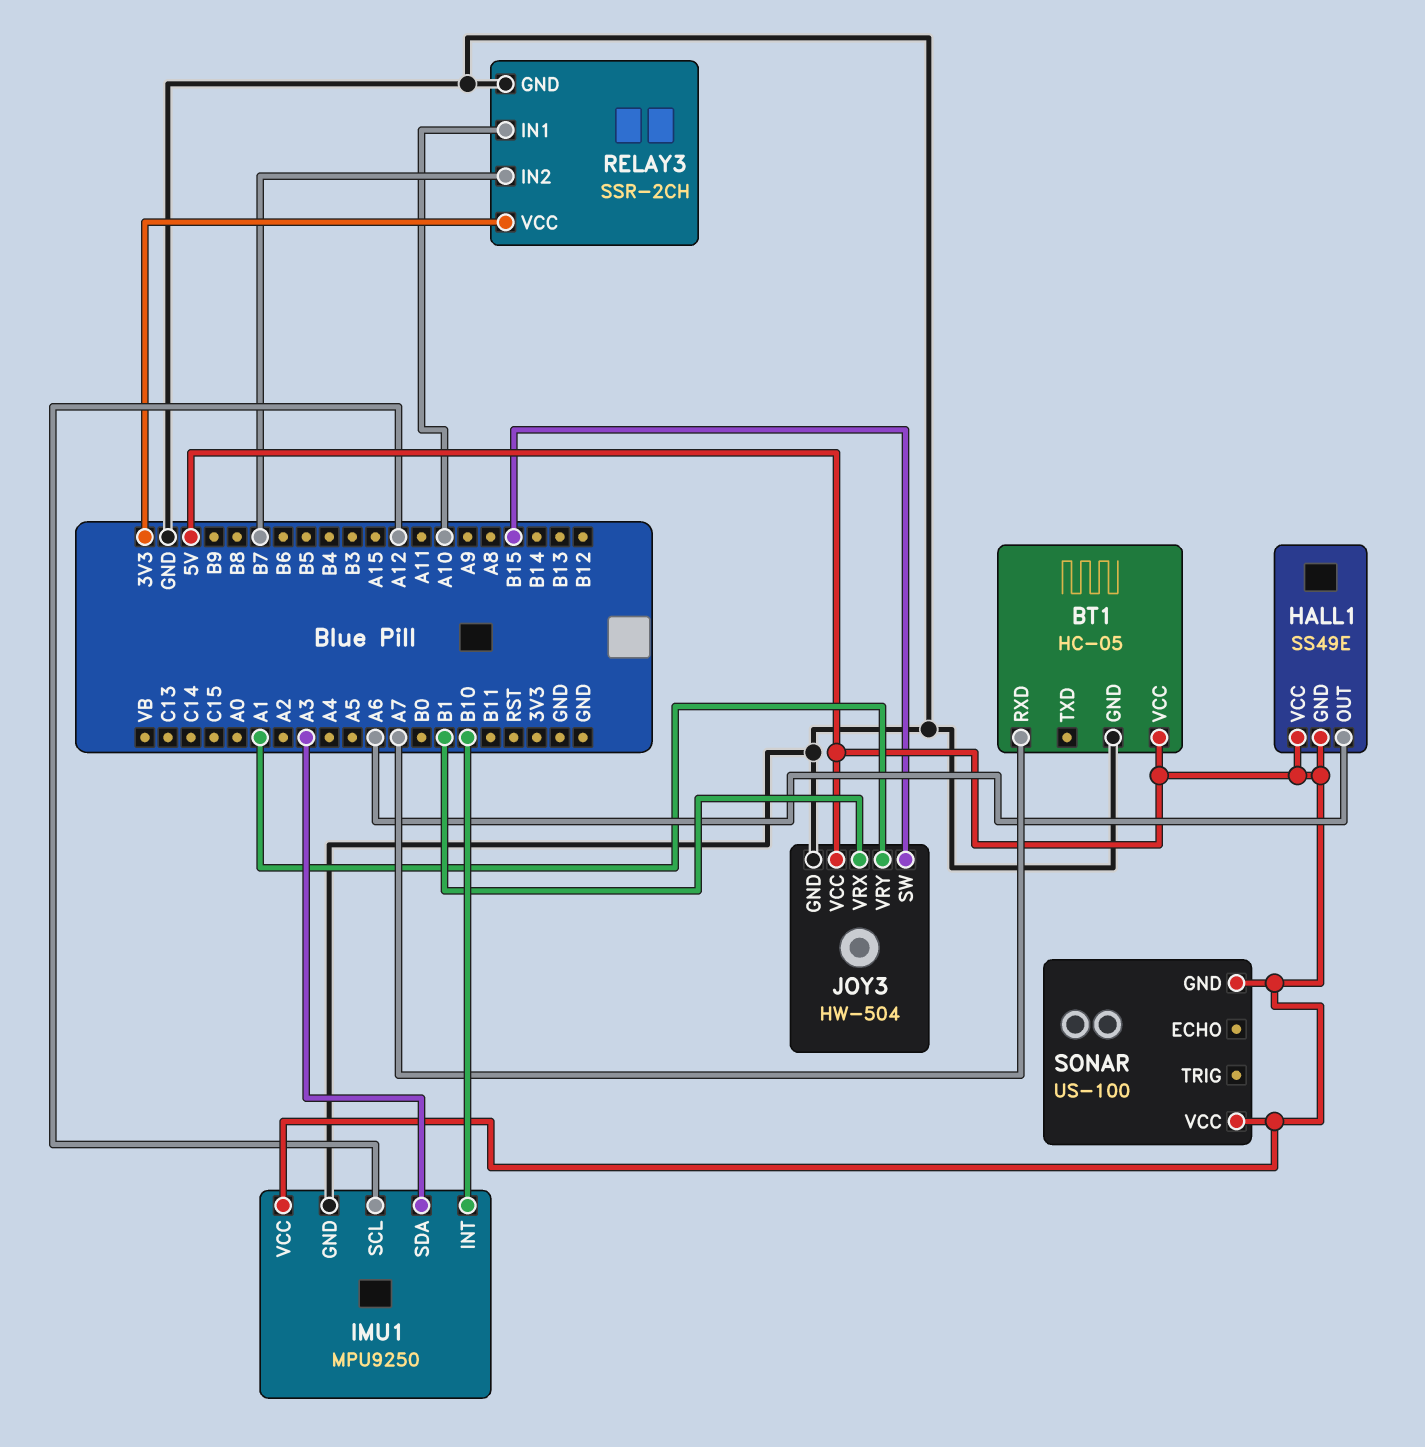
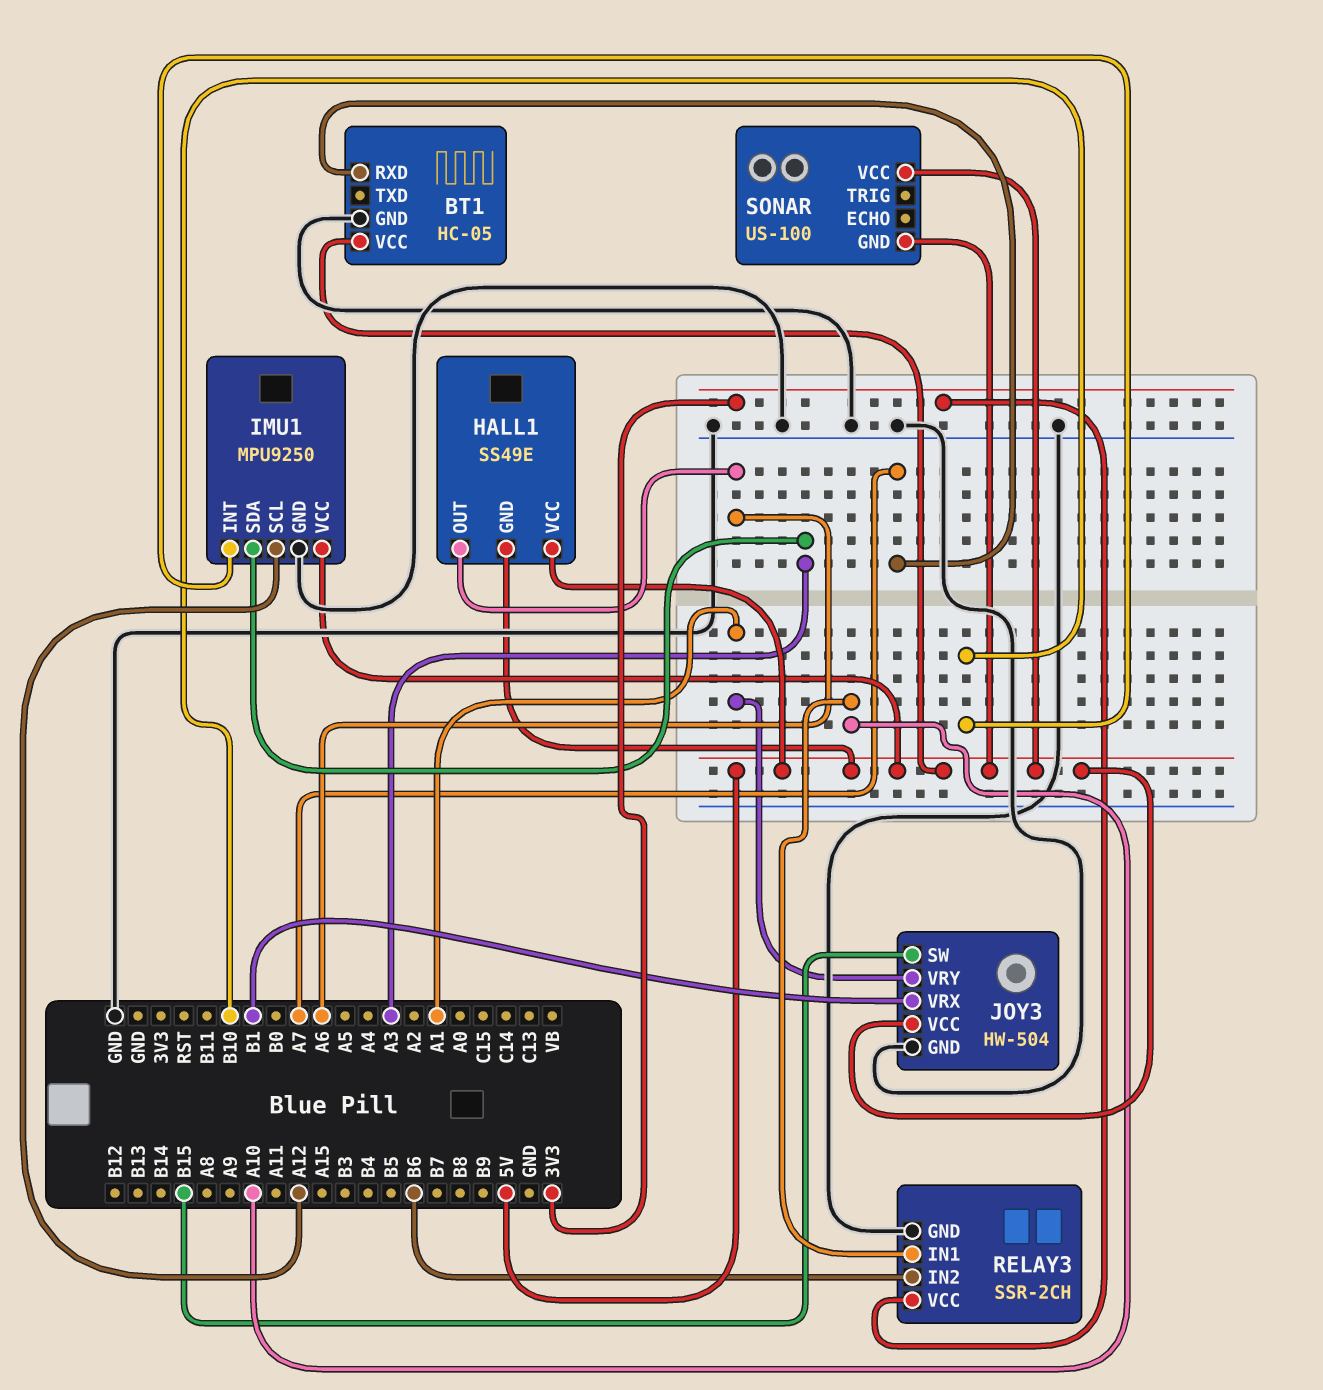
RELAY3 pin IN2: B7 -> B6

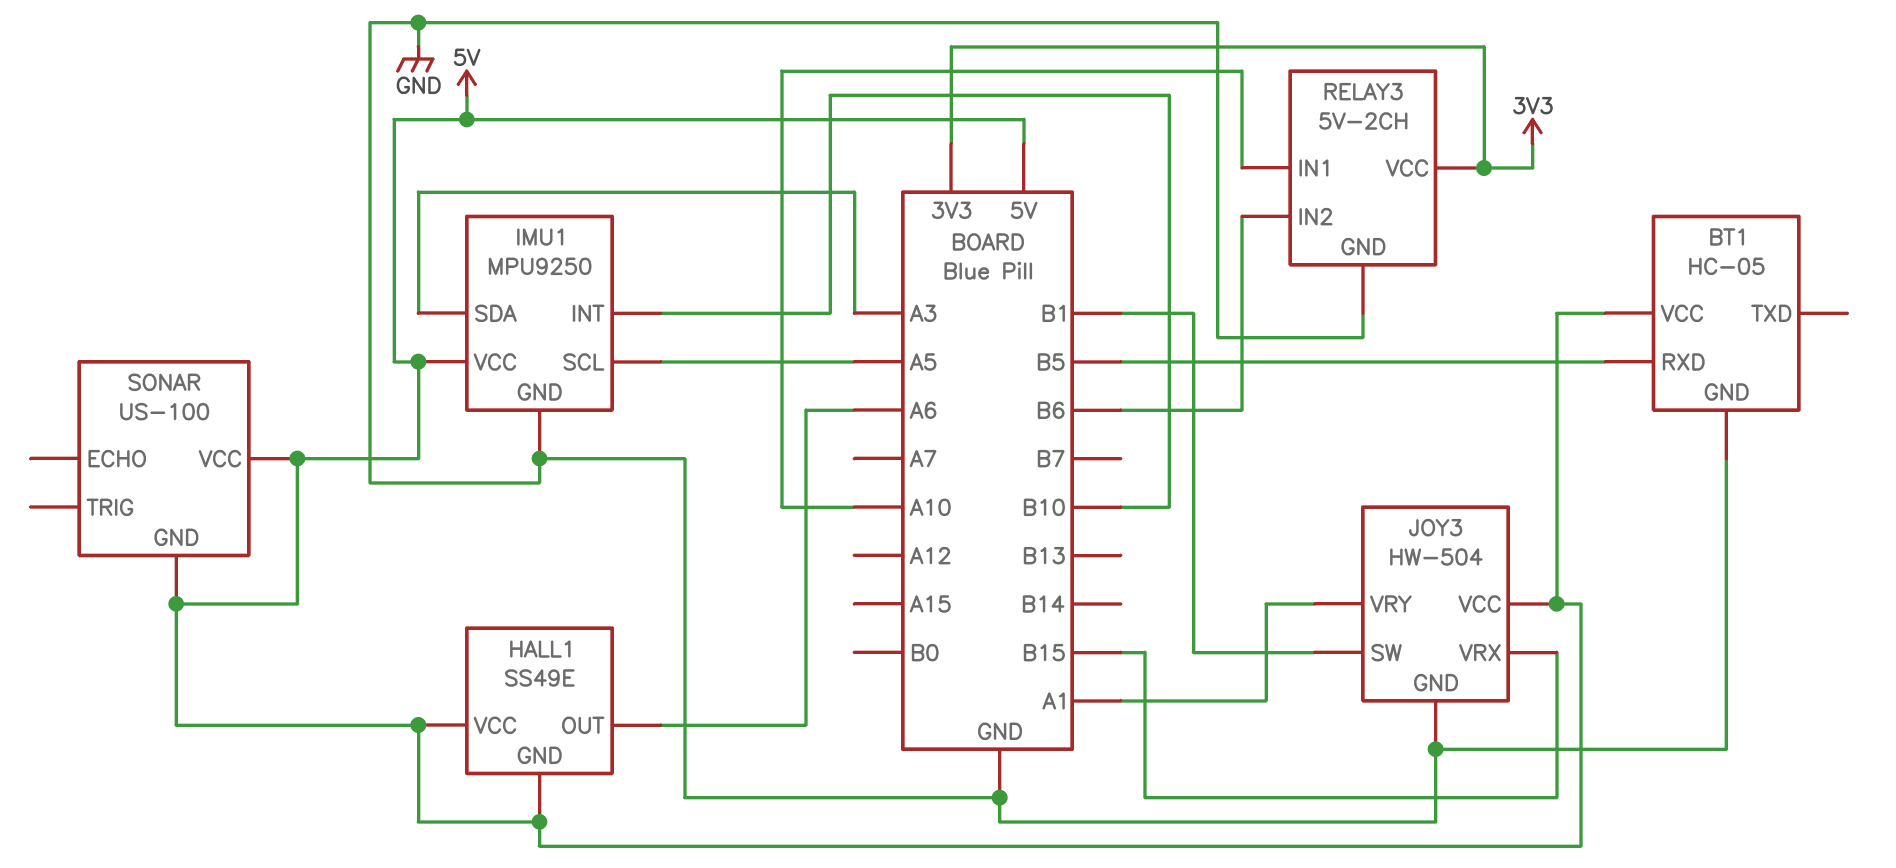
BT1 pin RXD: A7 -> B5
IMU1 pin SCL: A12 -> A5
JOY3 pin SW: B15 -> B1
JOY3 pin VRX: B1 -> B15
RELAY3: SSR-2CH -> 5V-2CH

